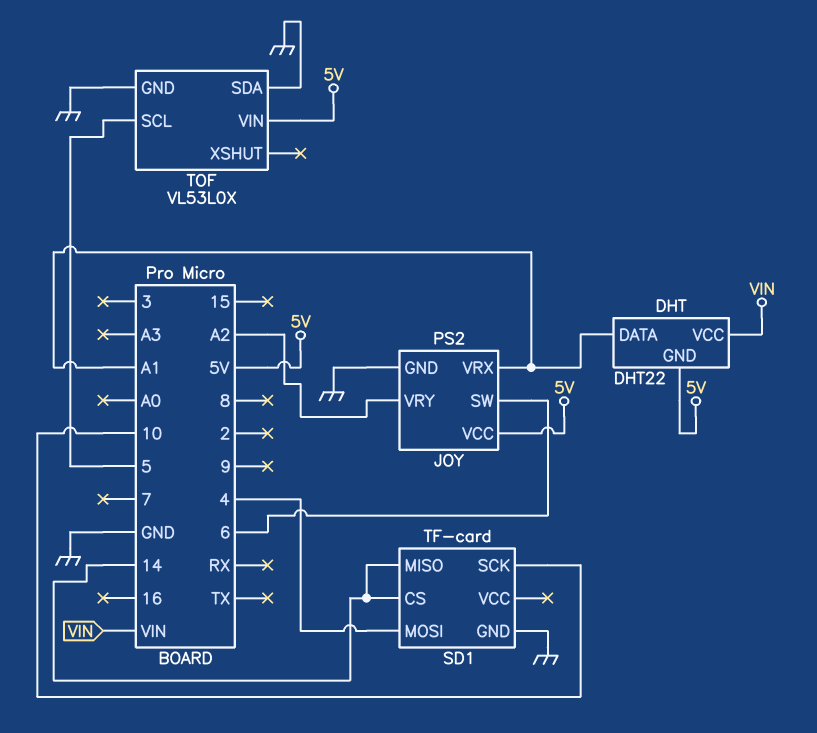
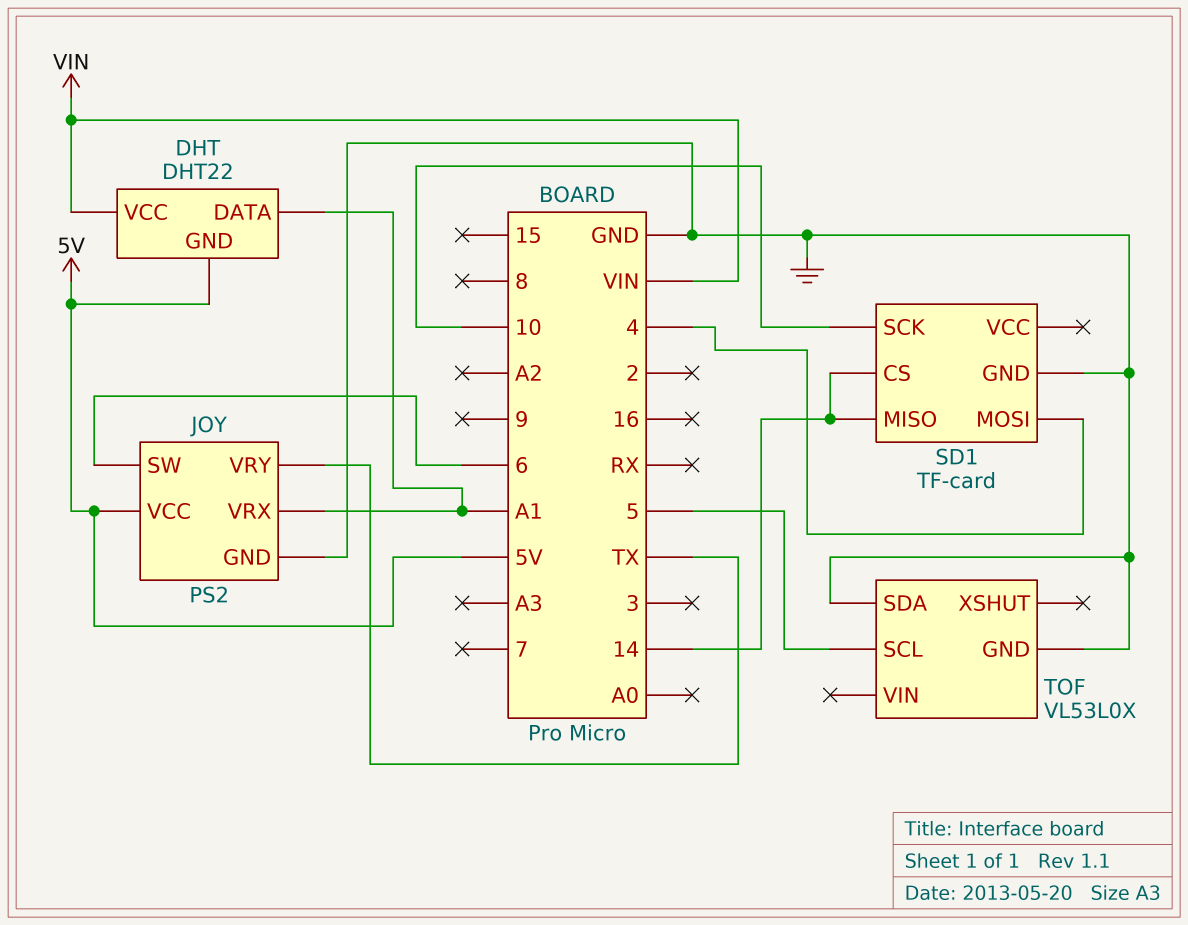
JOY pin VRY: A2 -> TX
TOF pin VIN: 5V -> none

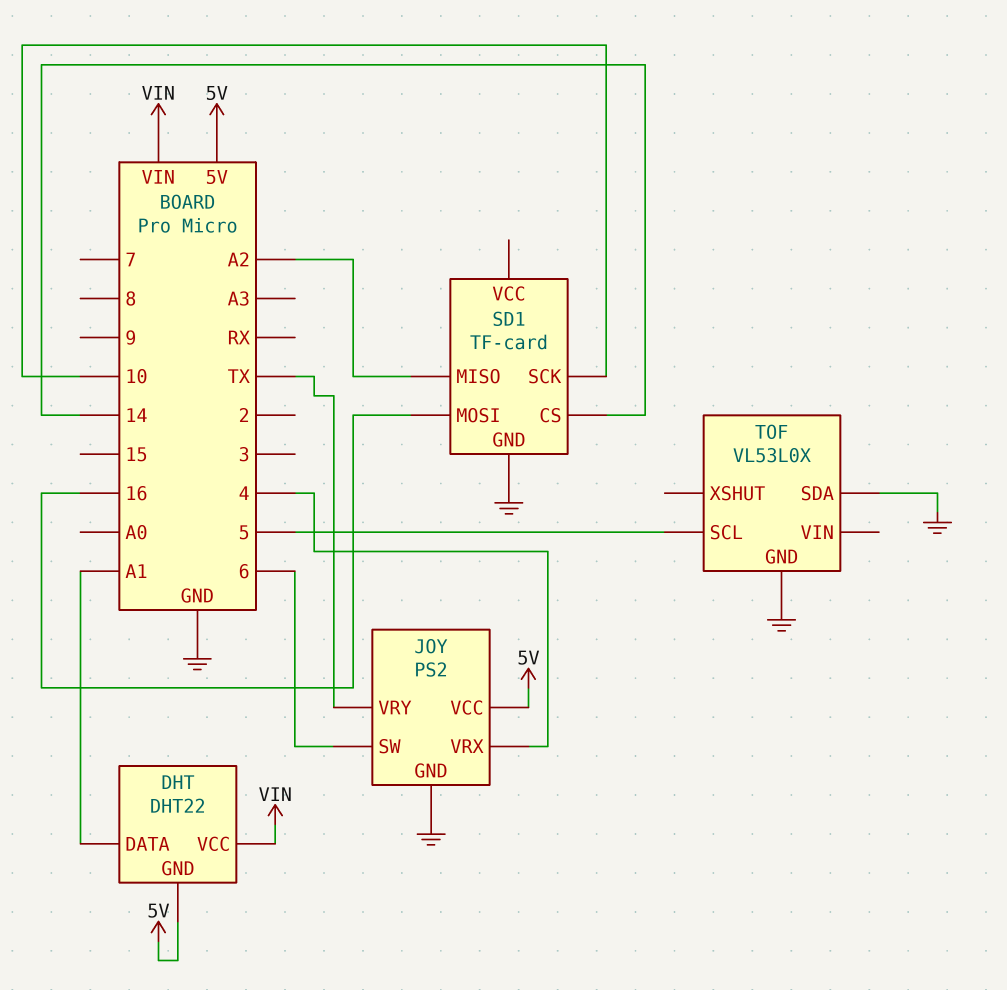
JOY pin VRX: A1 -> 4
SD1 pin MISO: 14 -> A2
SD1 pin MOSI: 4 -> 16

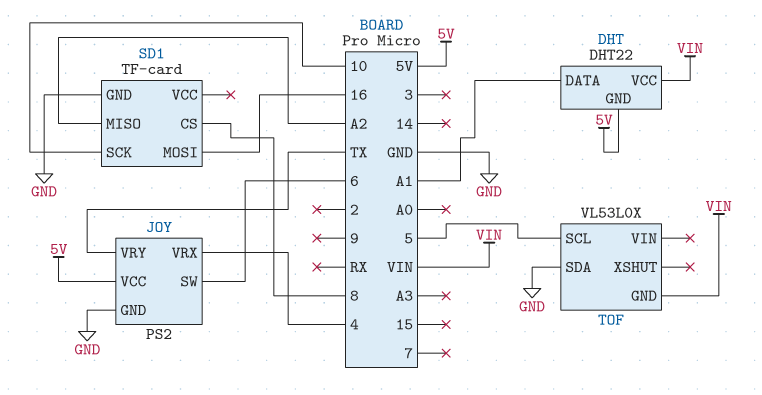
SD1 pin CS: 14 -> 8
TOF pin GND: GND -> VIN

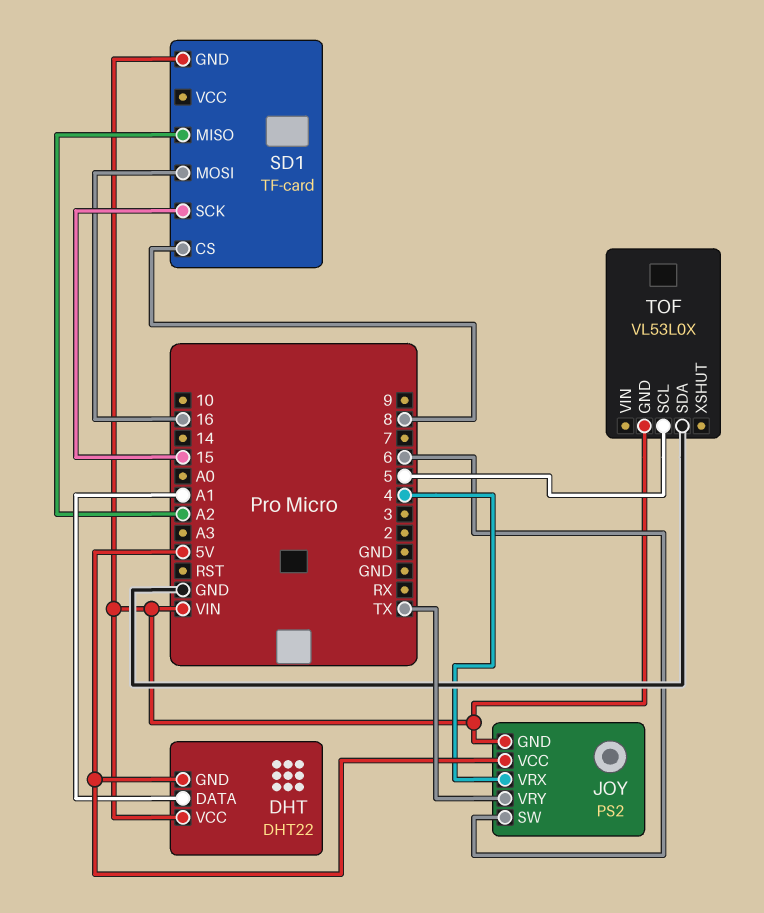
JOY pin GND: GND -> VIN
SD1 pin GND: GND -> VIN
SD1 pin SCK: 10 -> 15

